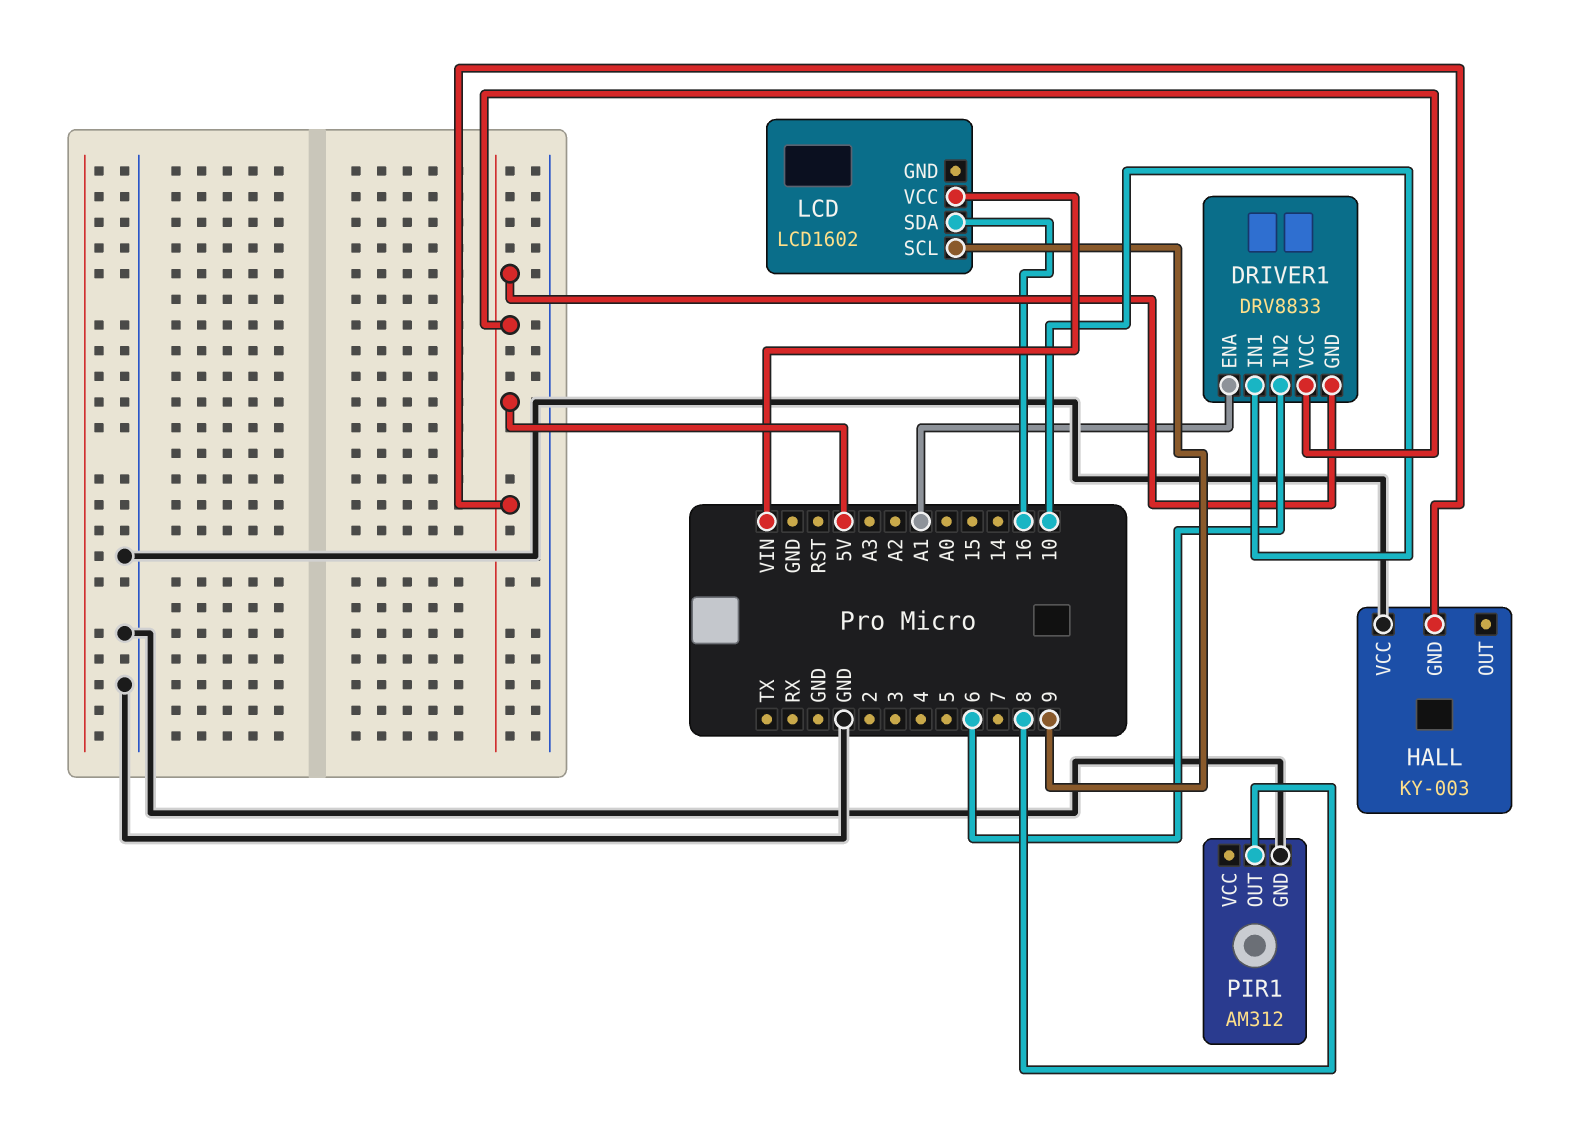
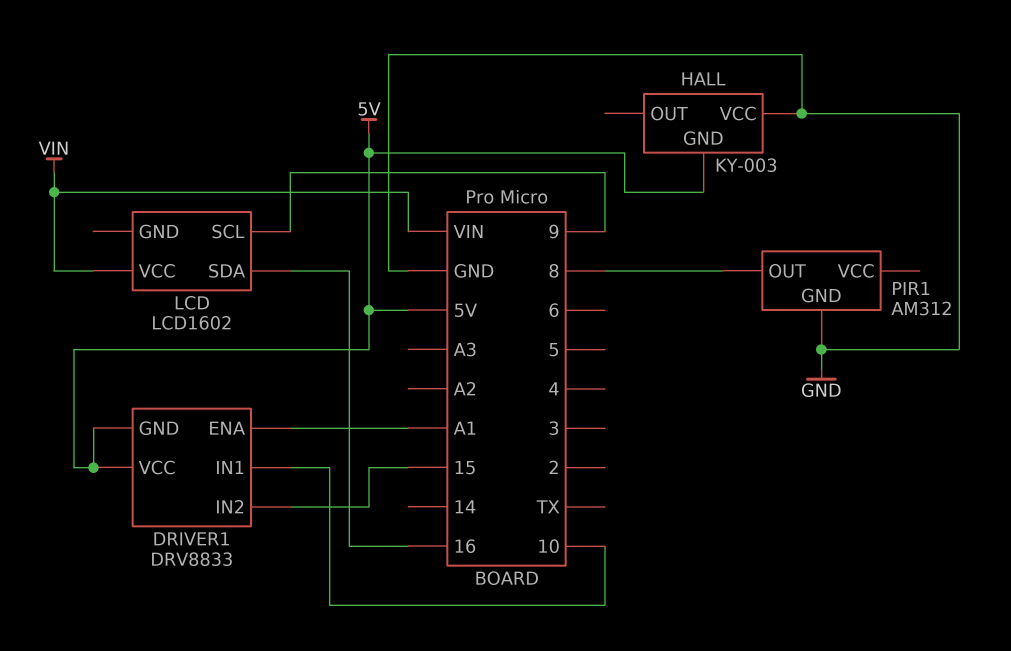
DRIVER1 pin IN2: 6 -> 15

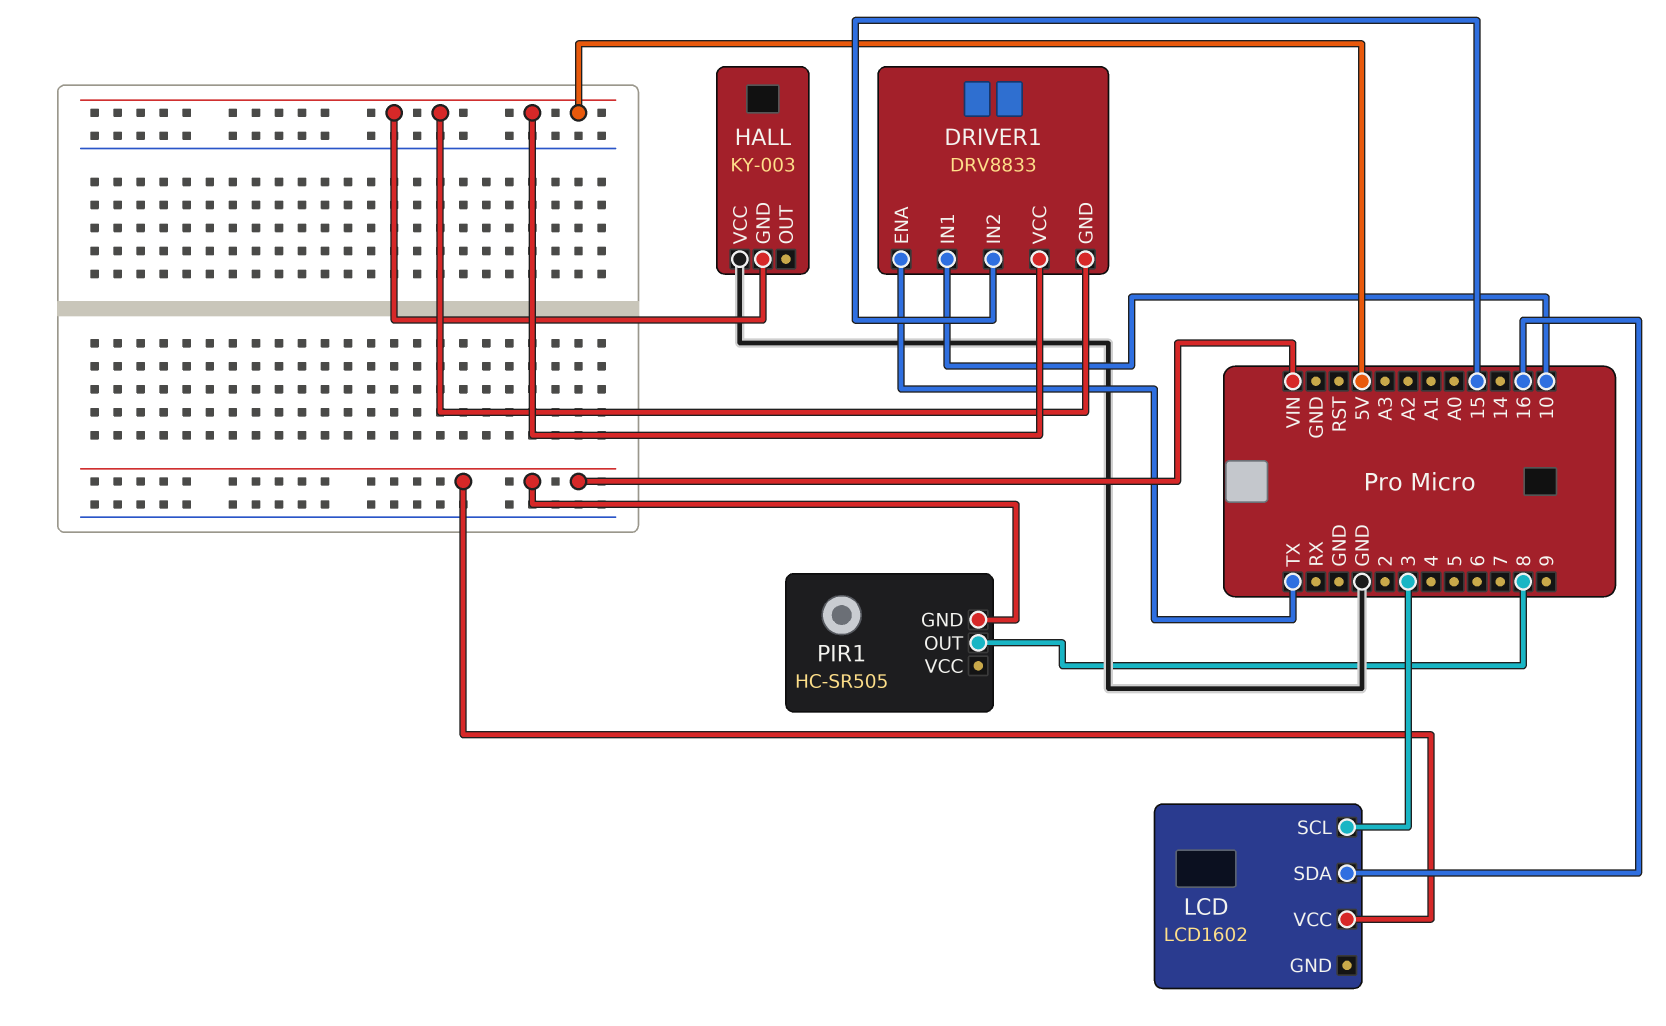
DRIVER1 pin ENA: A1 -> TX
LCD pin SCL: 9 -> 3
PIR1: AM312 -> HC-SR505
PIR1 pin GND: GND -> VIN

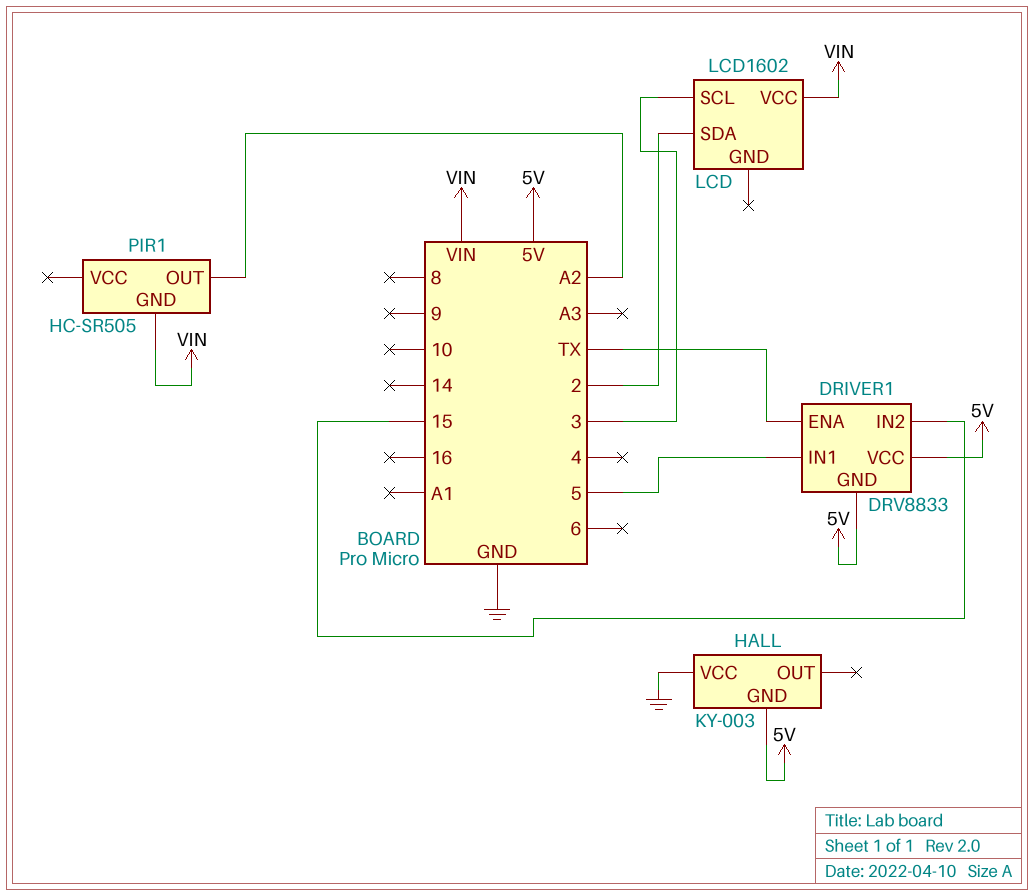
DRIVER1 pin IN1: 10 -> 5
LCD pin SDA: 16 -> 2
PIR1 pin OUT: 8 -> A2

